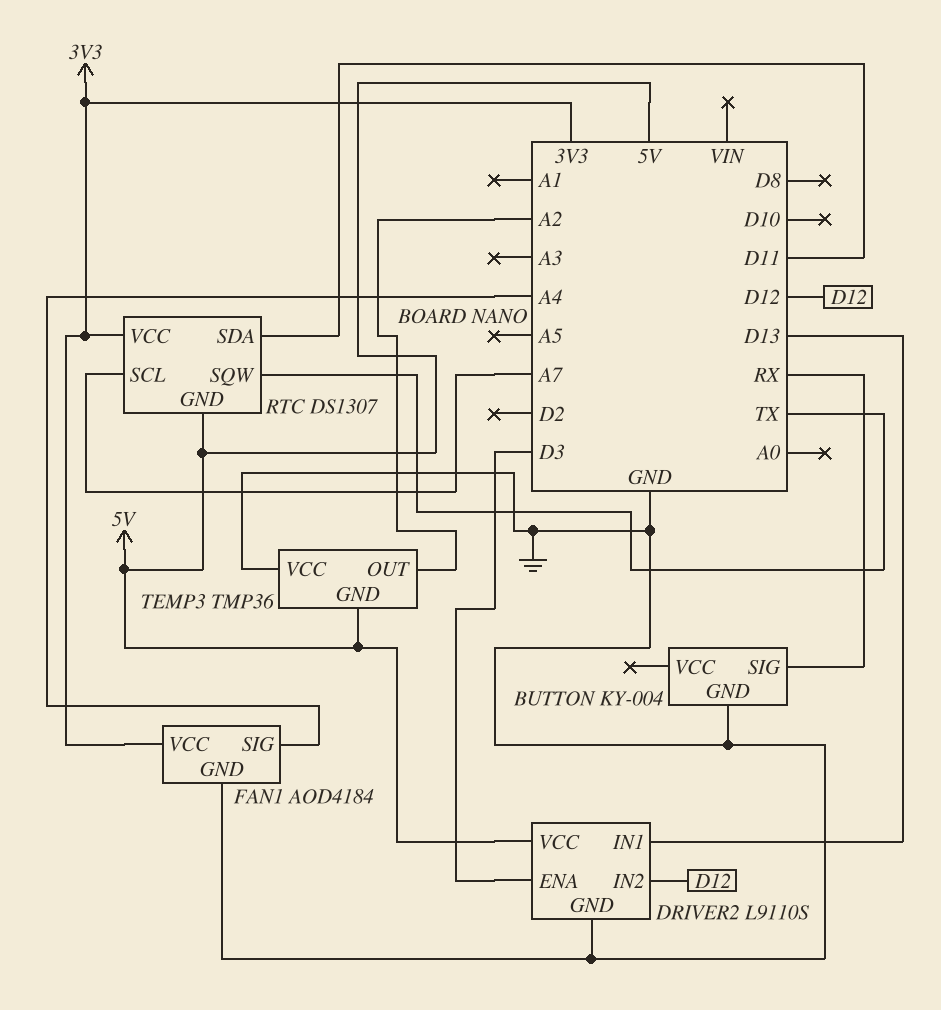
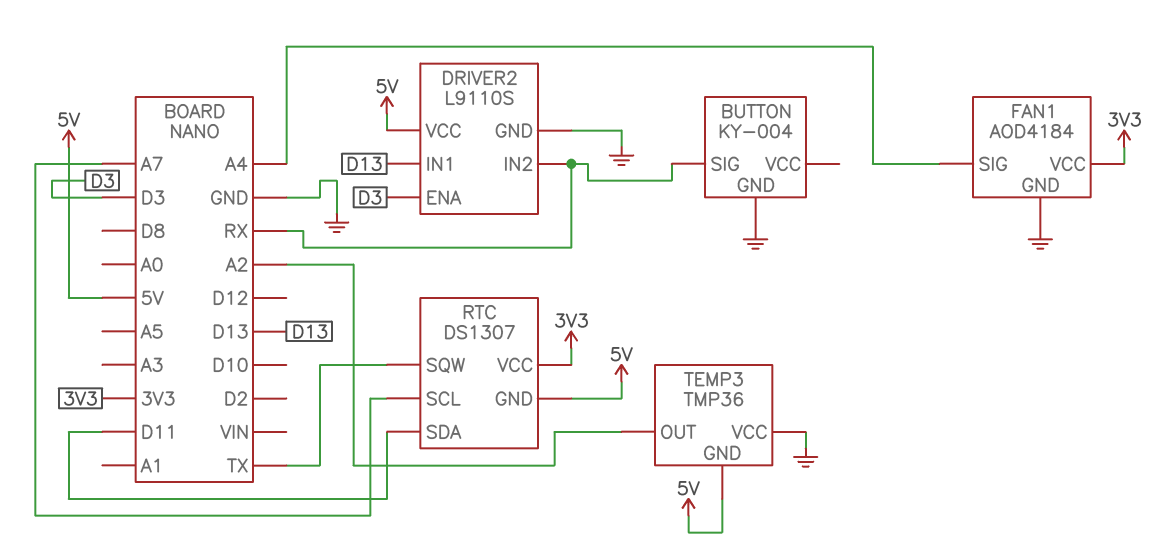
DRIVER2 pin IN2: D12 -> RX

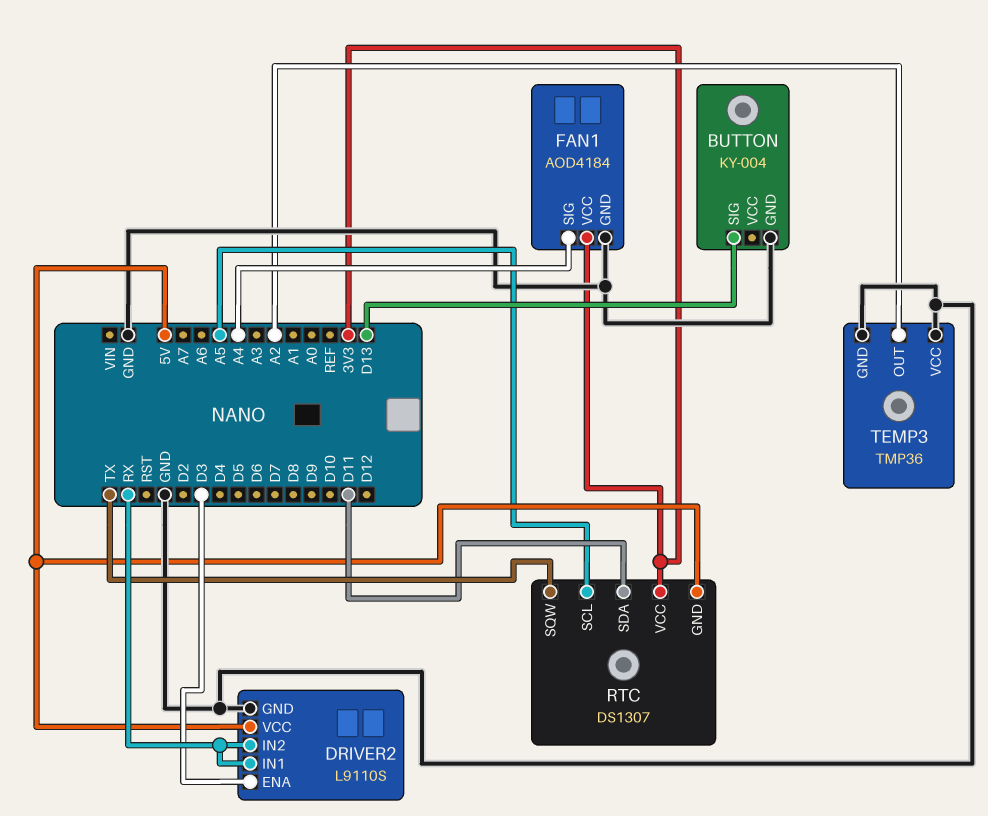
BUTTON pin SIG: RX -> D13
DRIVER2 pin IN1: D13 -> RX
RTC pin SCL: A7 -> A5
TEMP3 pin GND: 5V -> GND

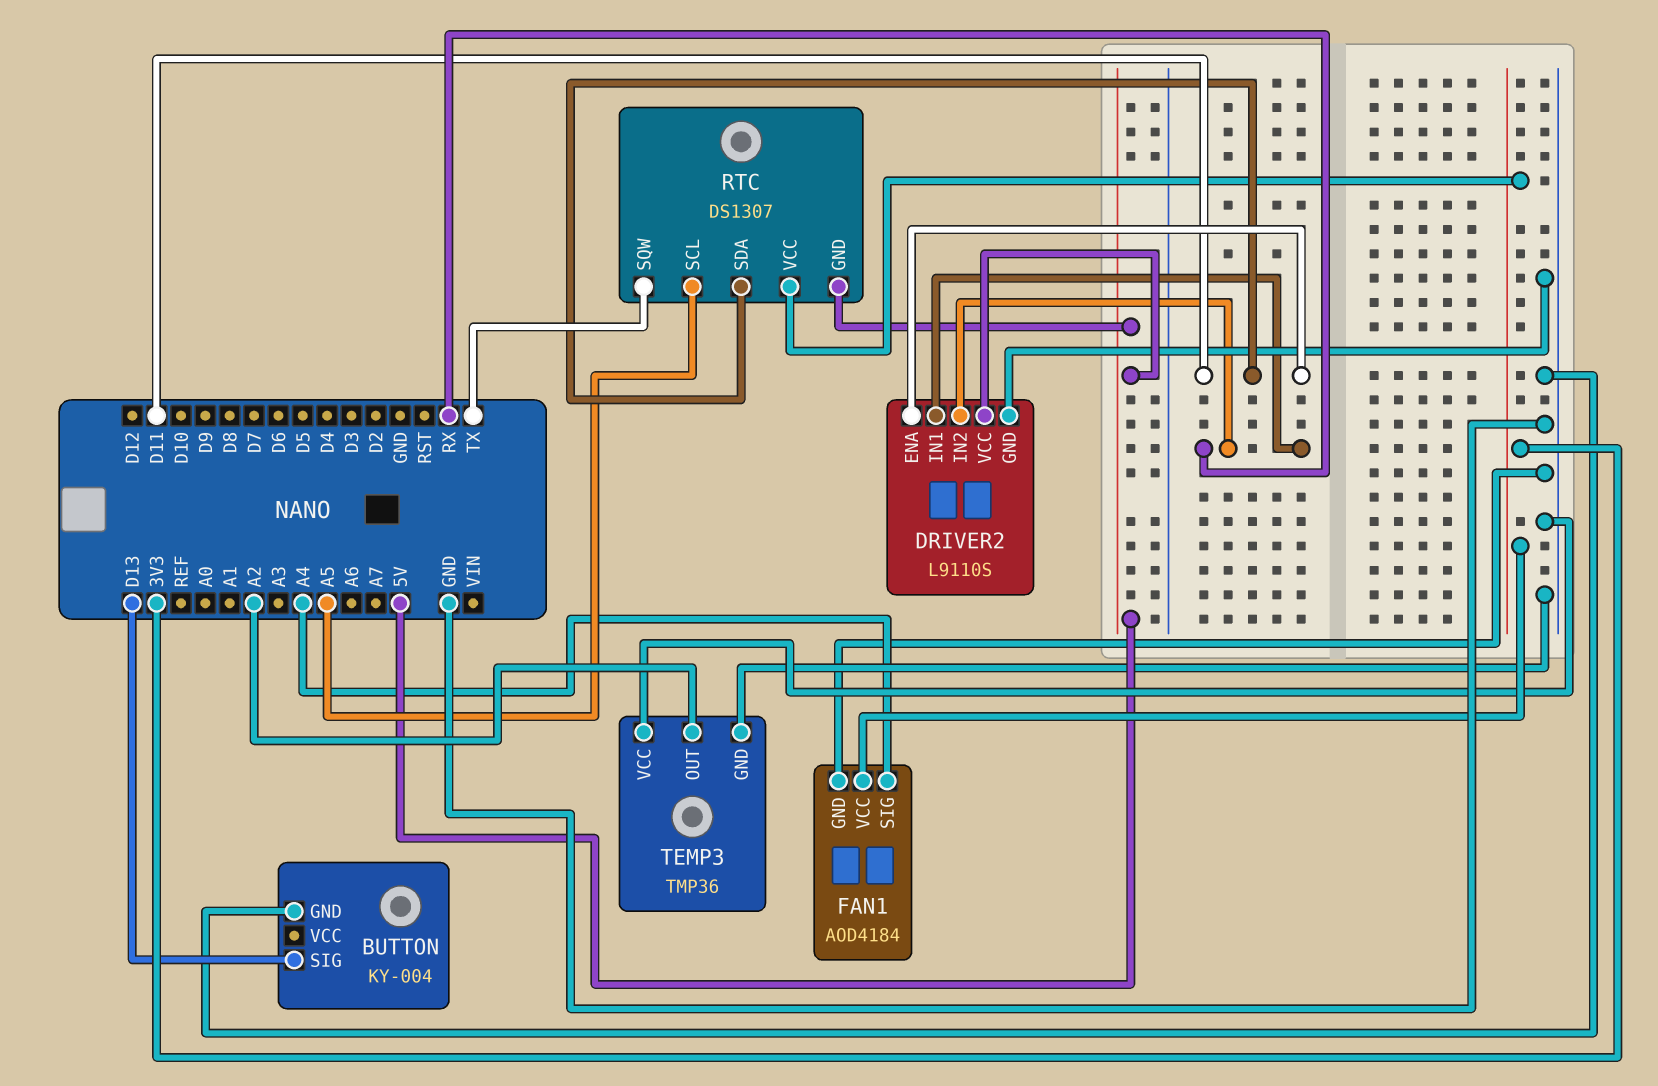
DRIVER2 pin ENA: D3 -> D11

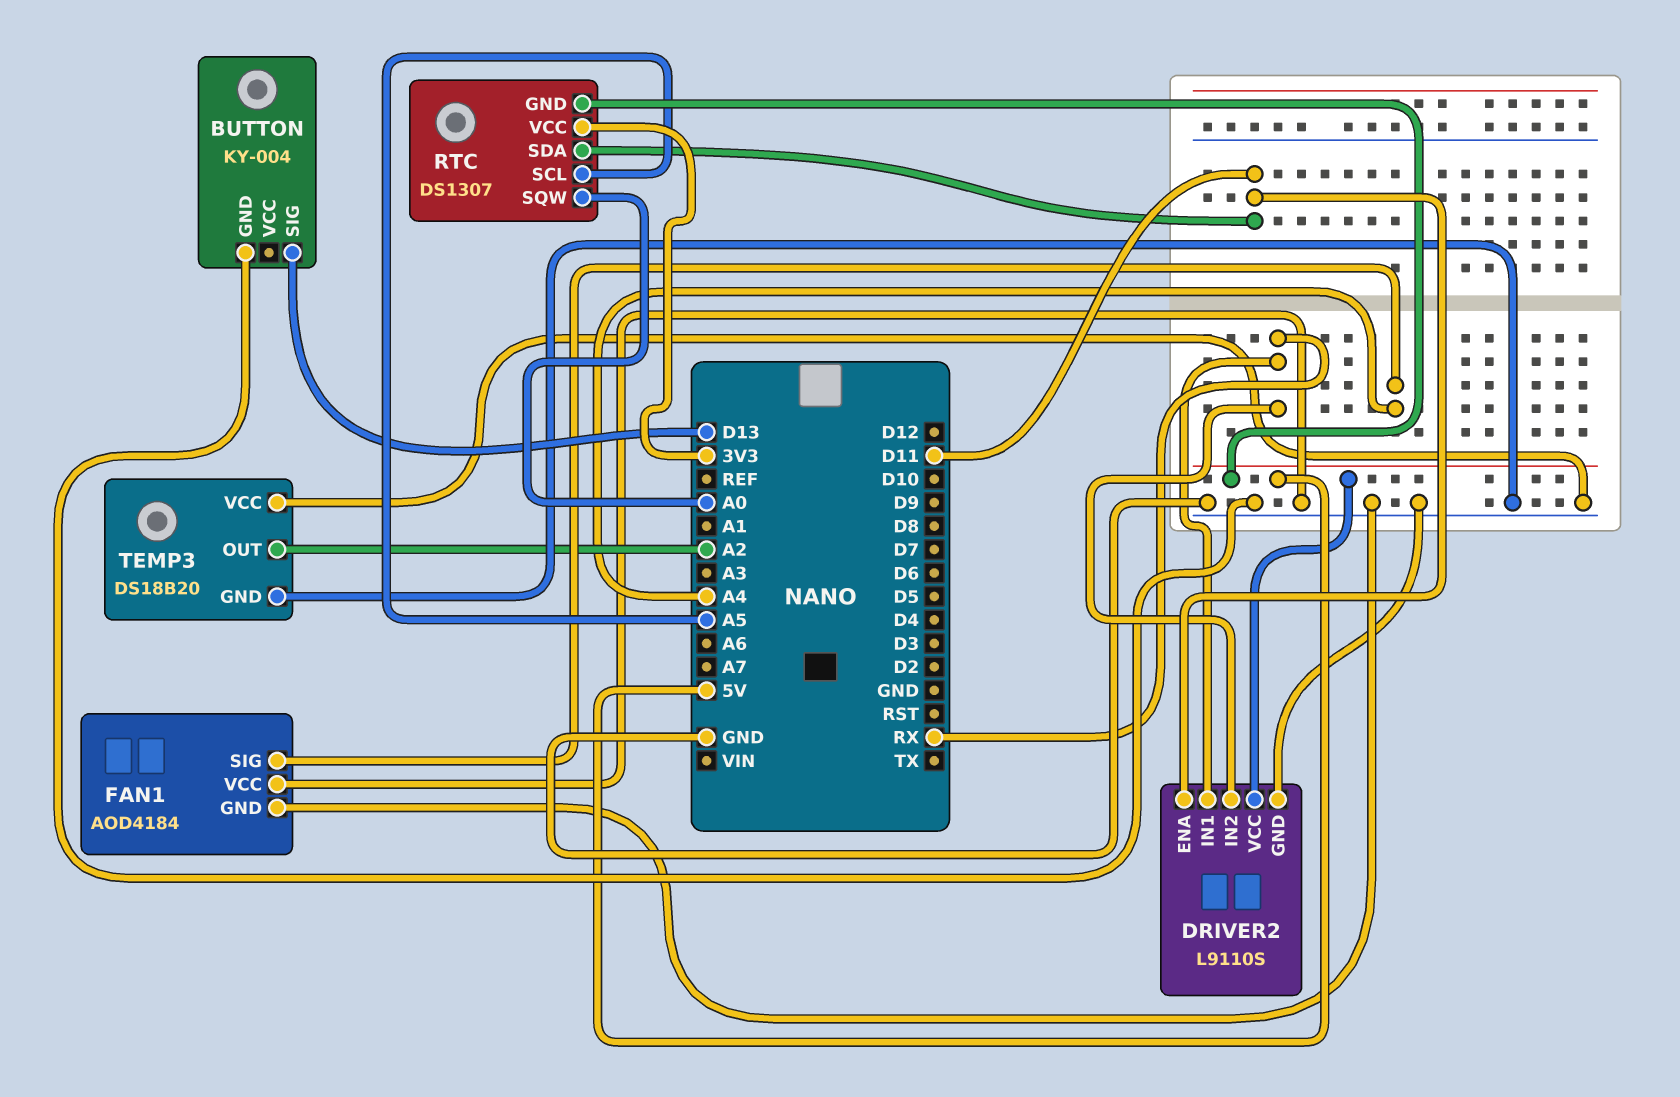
FAN1 pin VCC: 3V3 -> GND
RTC pin SQW: TX -> A0
TEMP3: TMP36 -> DS18B20

